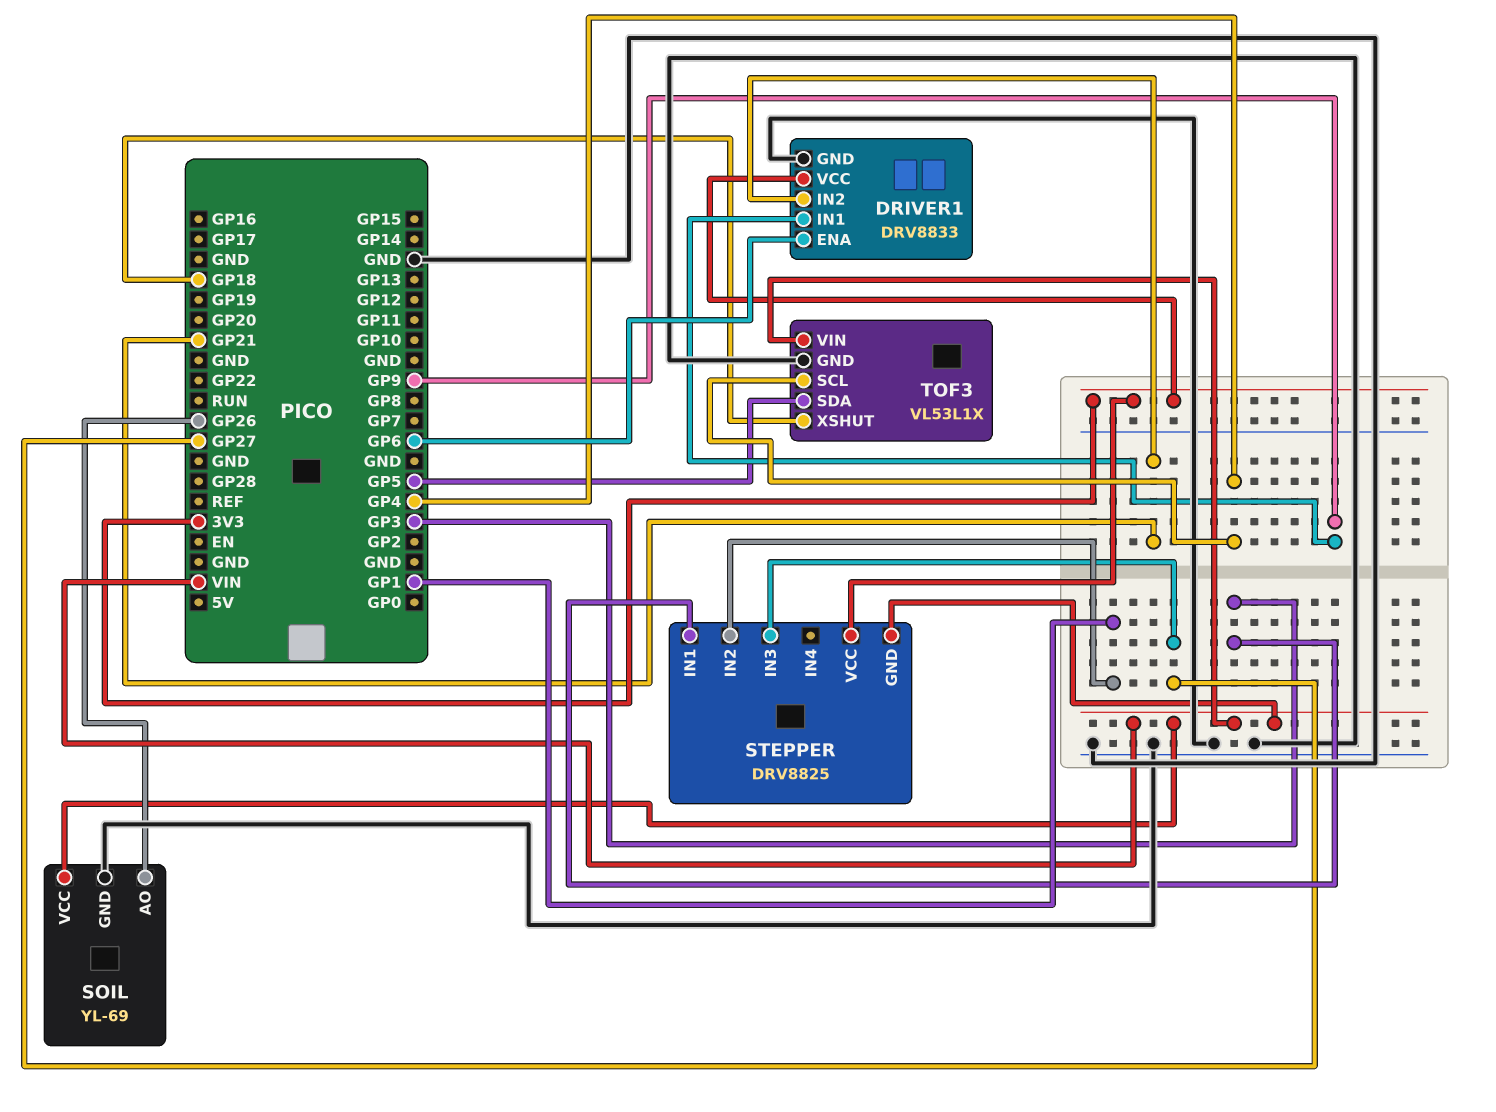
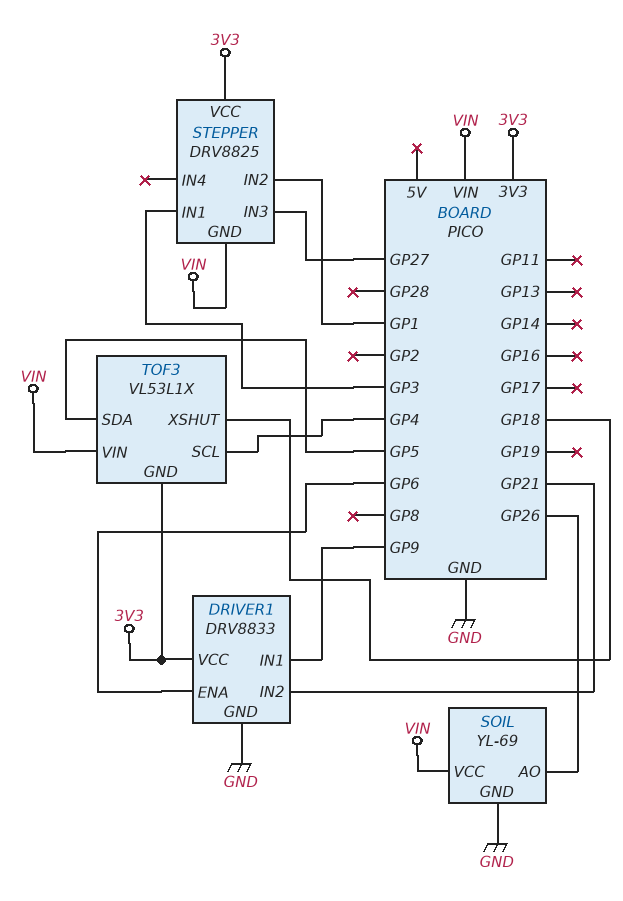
TOF3 pin GND: GND -> 3V3

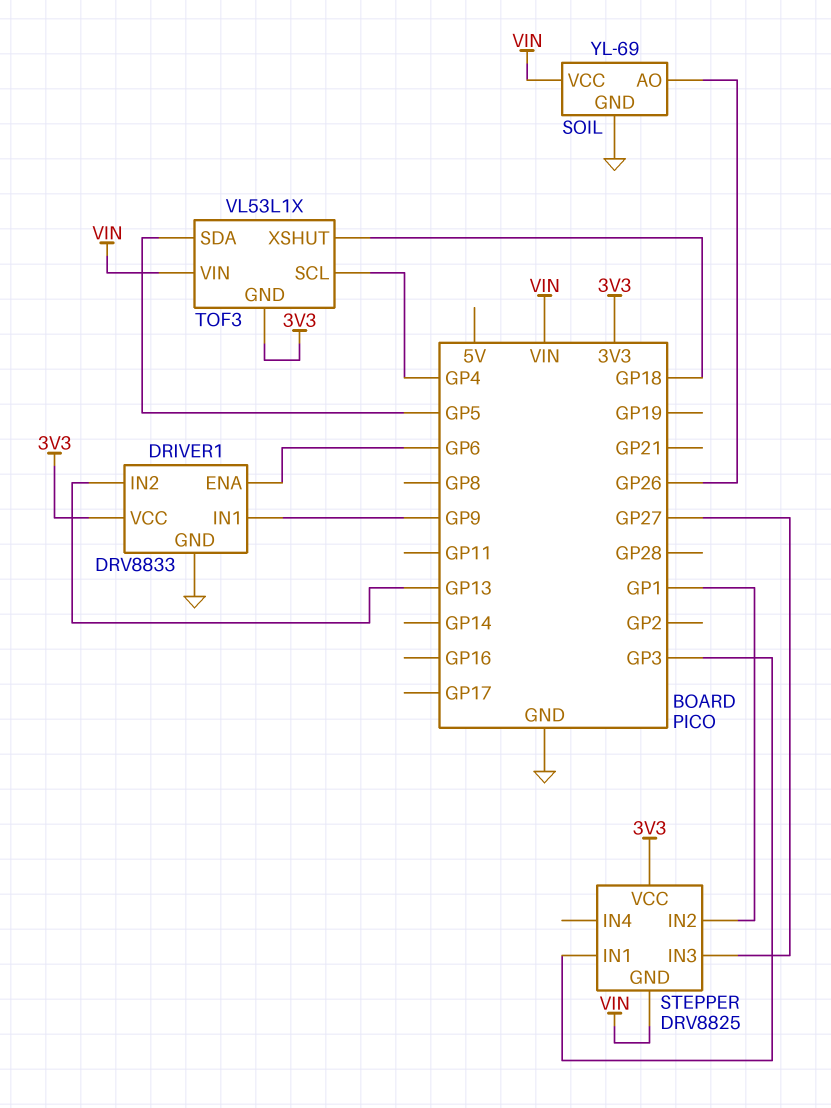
DRIVER1 pin IN2: GP21 -> GP13

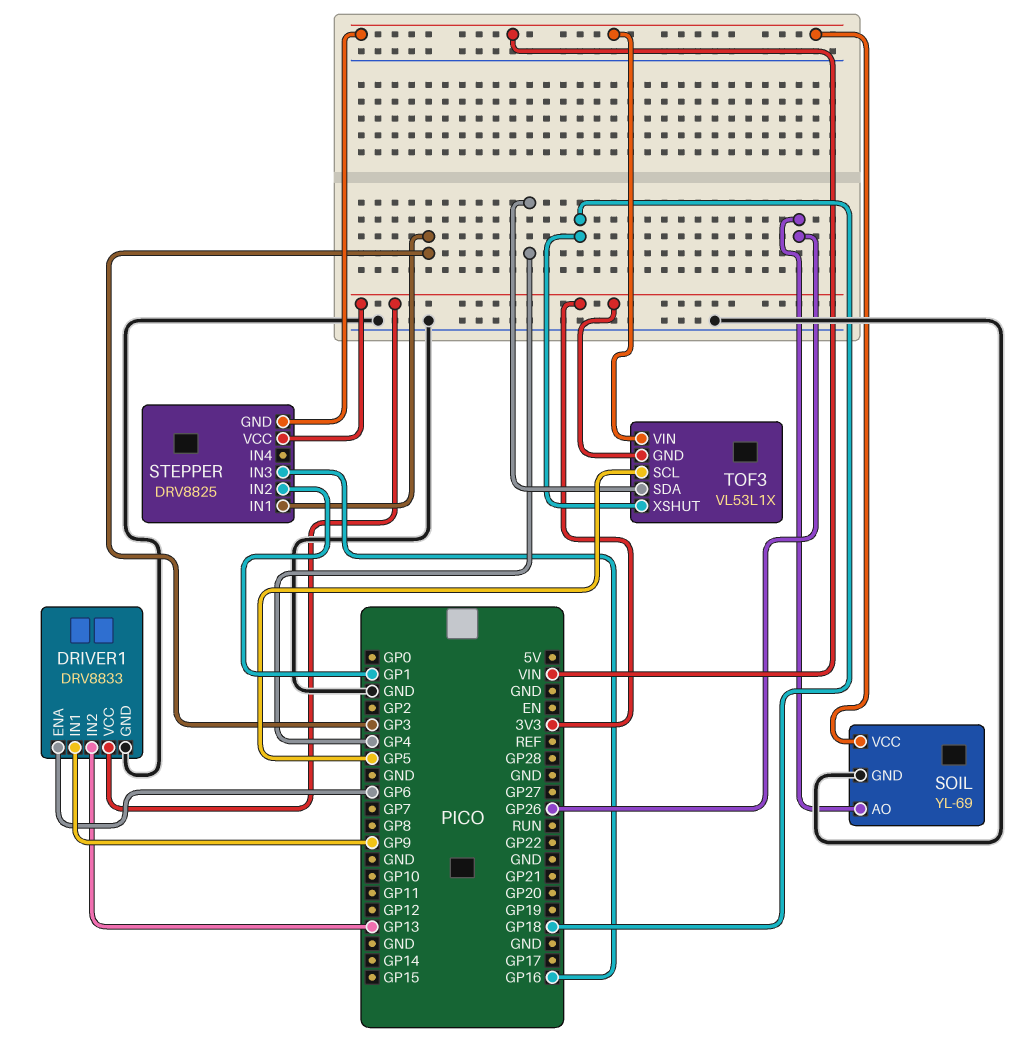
STEPPER pin IN3: GP27 -> GP16
TOF3 pin SCL: GP4 -> GP5
TOF3 pin SDA: GP5 -> GP4

